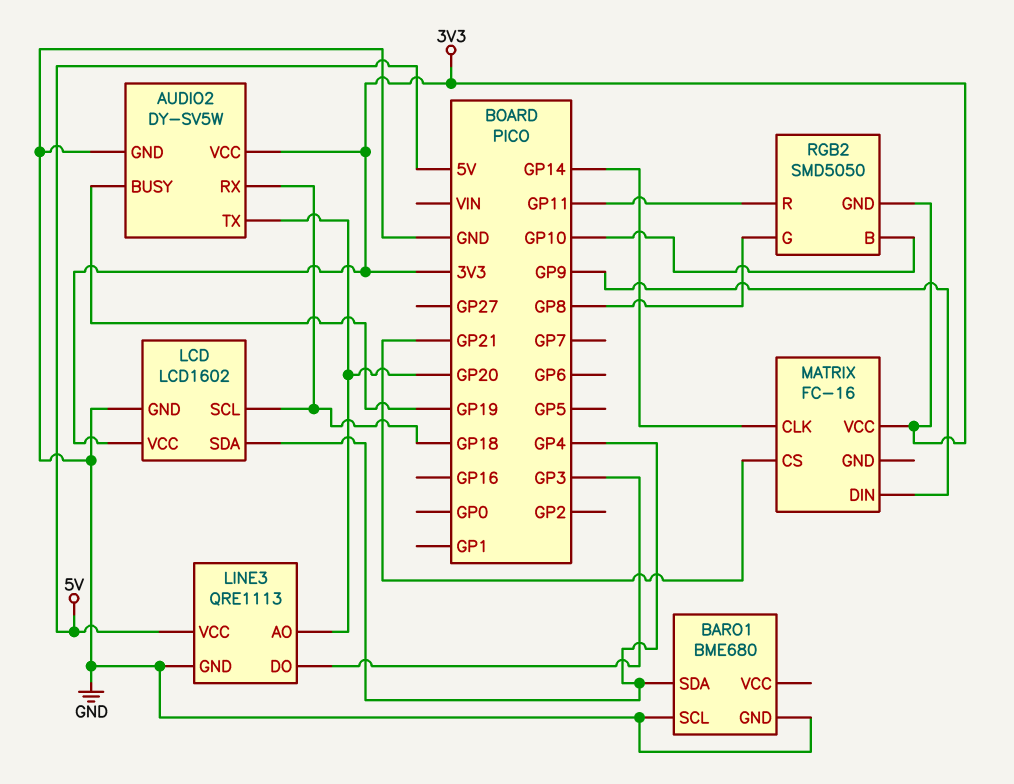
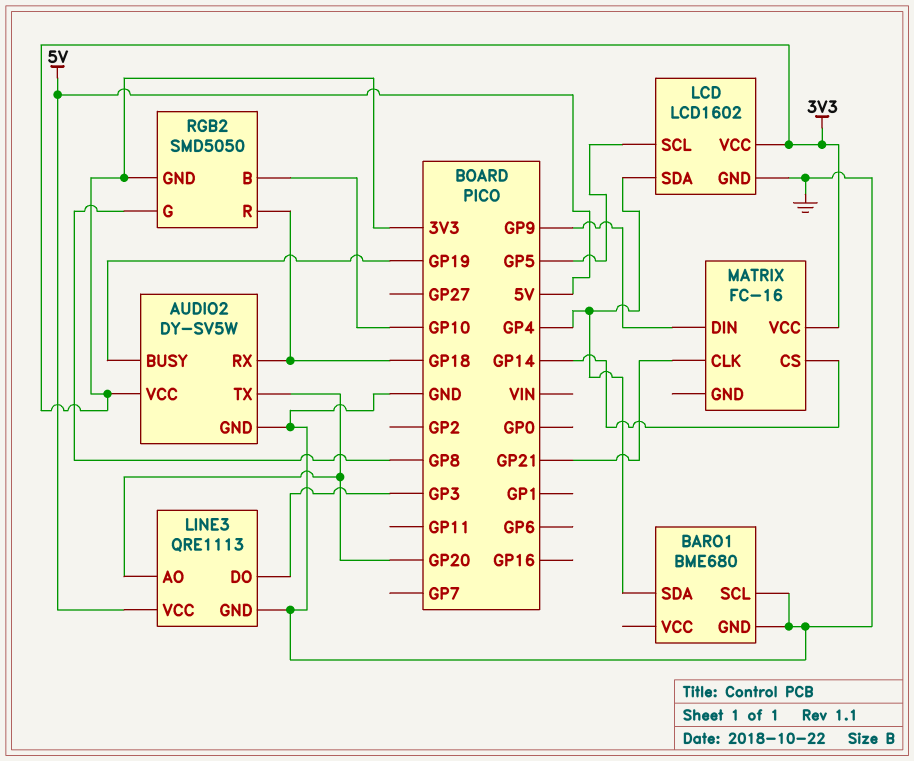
LCD pin SCL: GP18 -> GP5
MATRIX pin CLK: GP14 -> GP21
MATRIX pin CS: GP21 -> GP14
RGB2 pin R: GP11 -> GP18

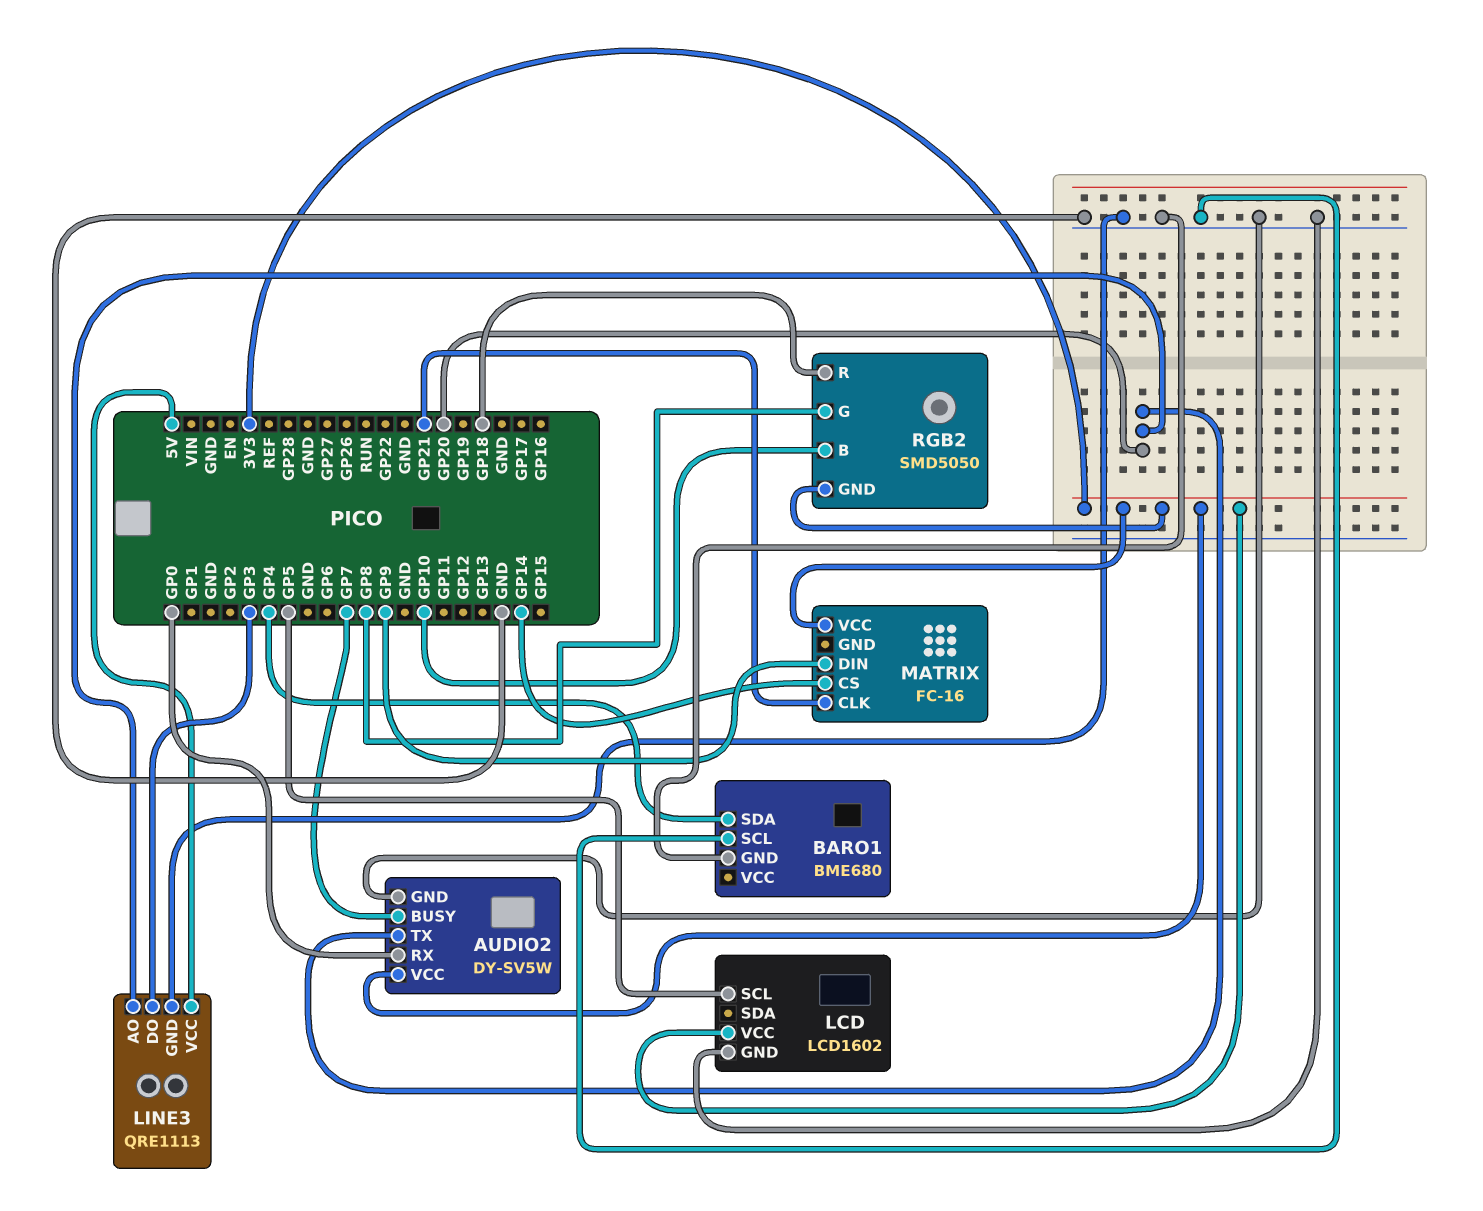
AUDIO2 pin BUSY: GP19 -> GP7
AUDIO2 pin RX: GP18 -> GP0
LCD pin SDA: GP4 -> none

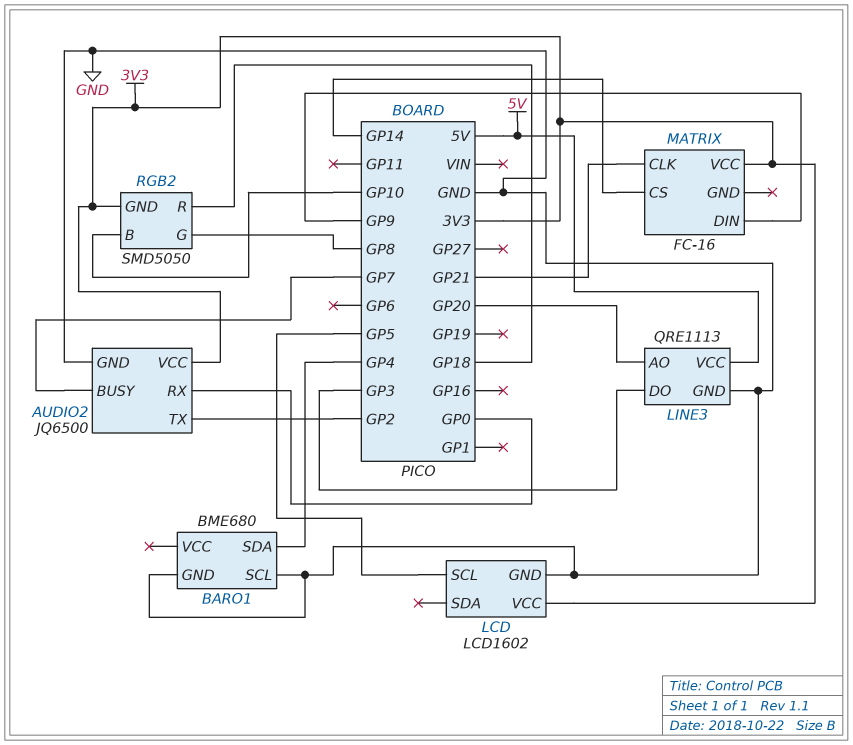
AUDIO2: DY-SV5W -> JQ6500
AUDIO2 pin TX: GP20 -> GP2

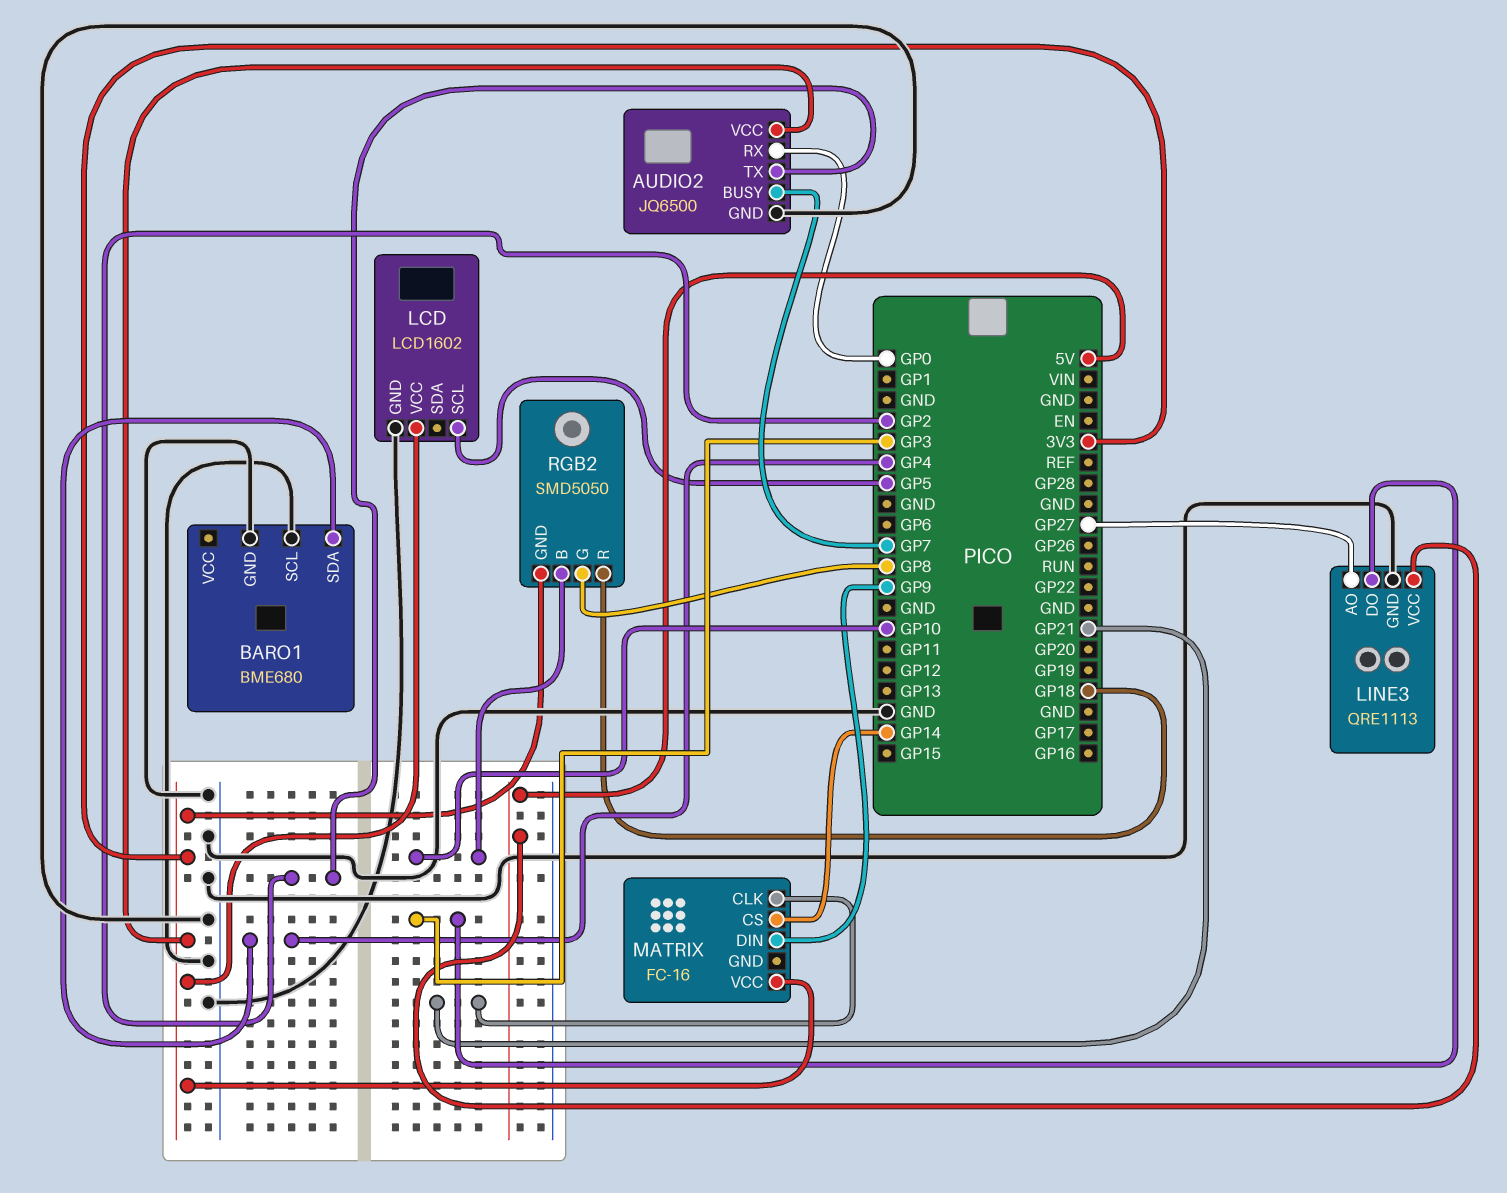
LINE3 pin AO: GP20 -> GP27

